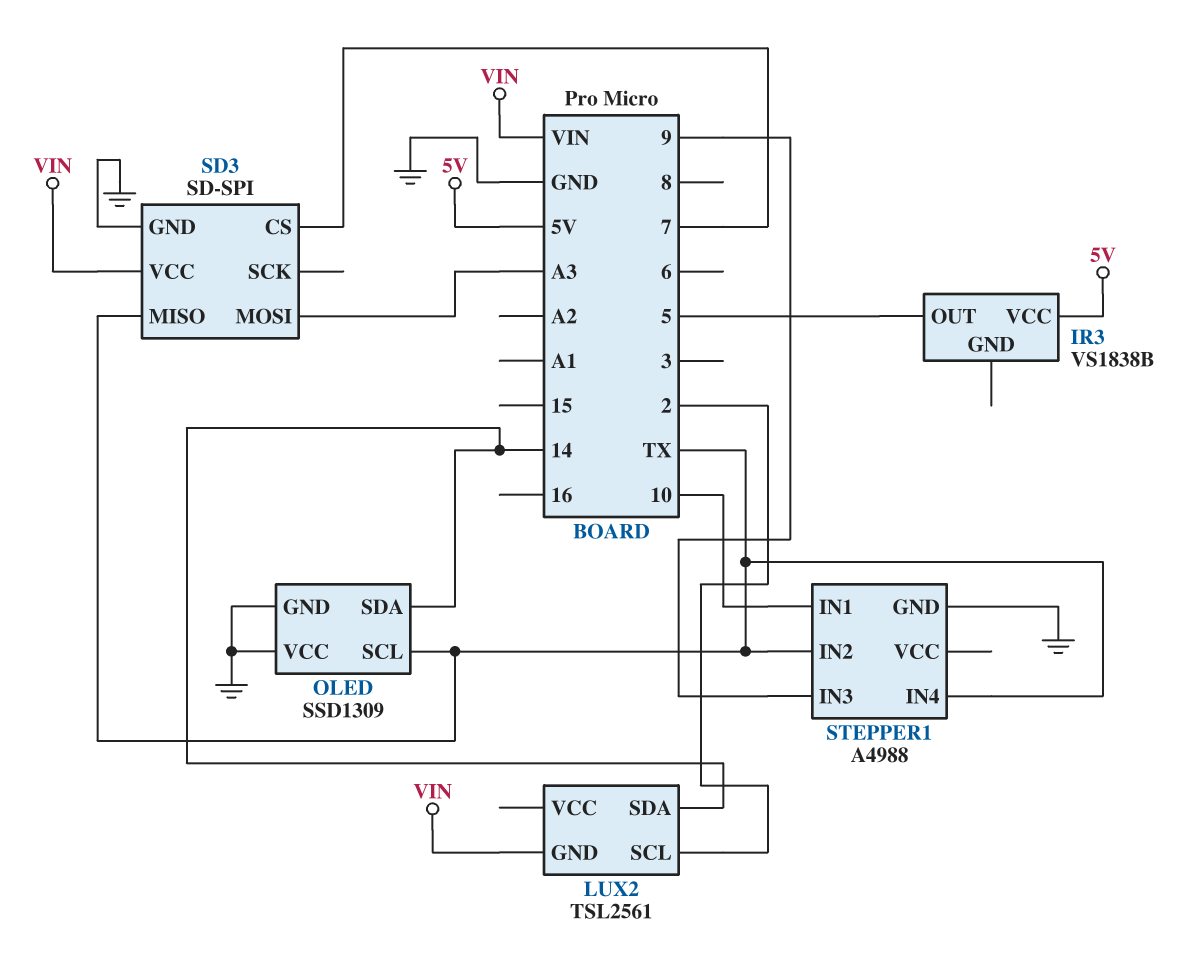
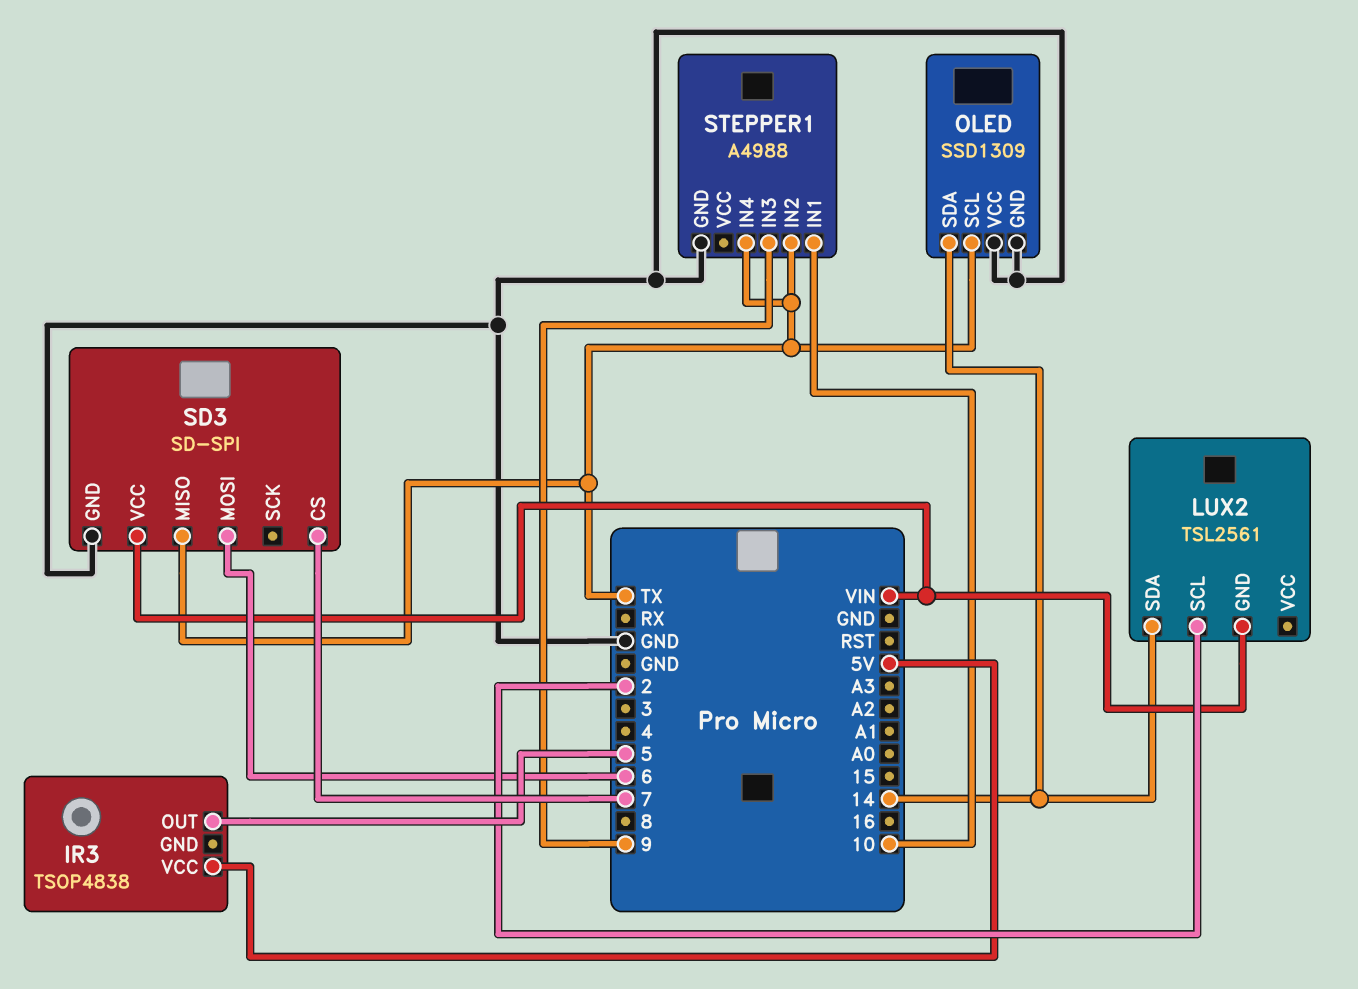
IR3: VS1838B -> TSOP4838
SD3 pin MOSI: A3 -> 6

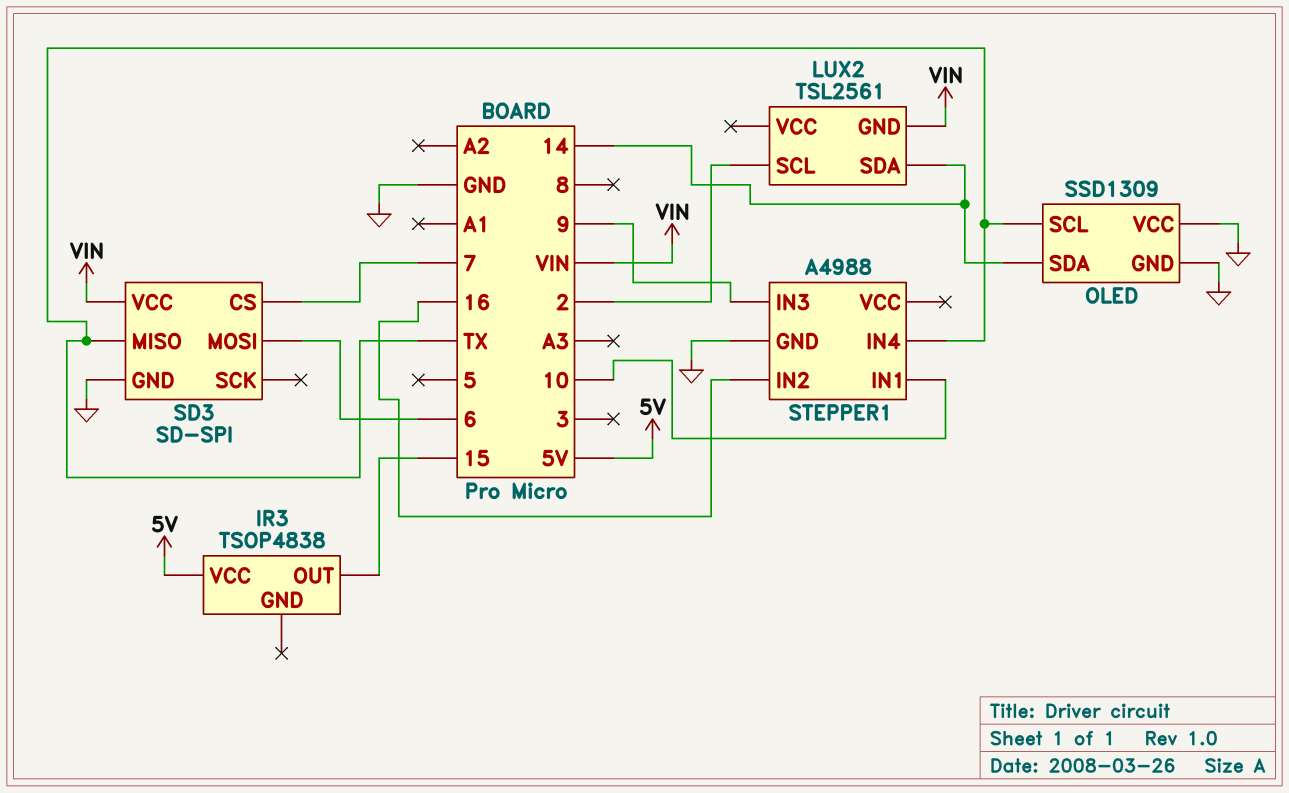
IR3 pin OUT: 5 -> 15
STEPPER1 pin IN2: TX -> 16

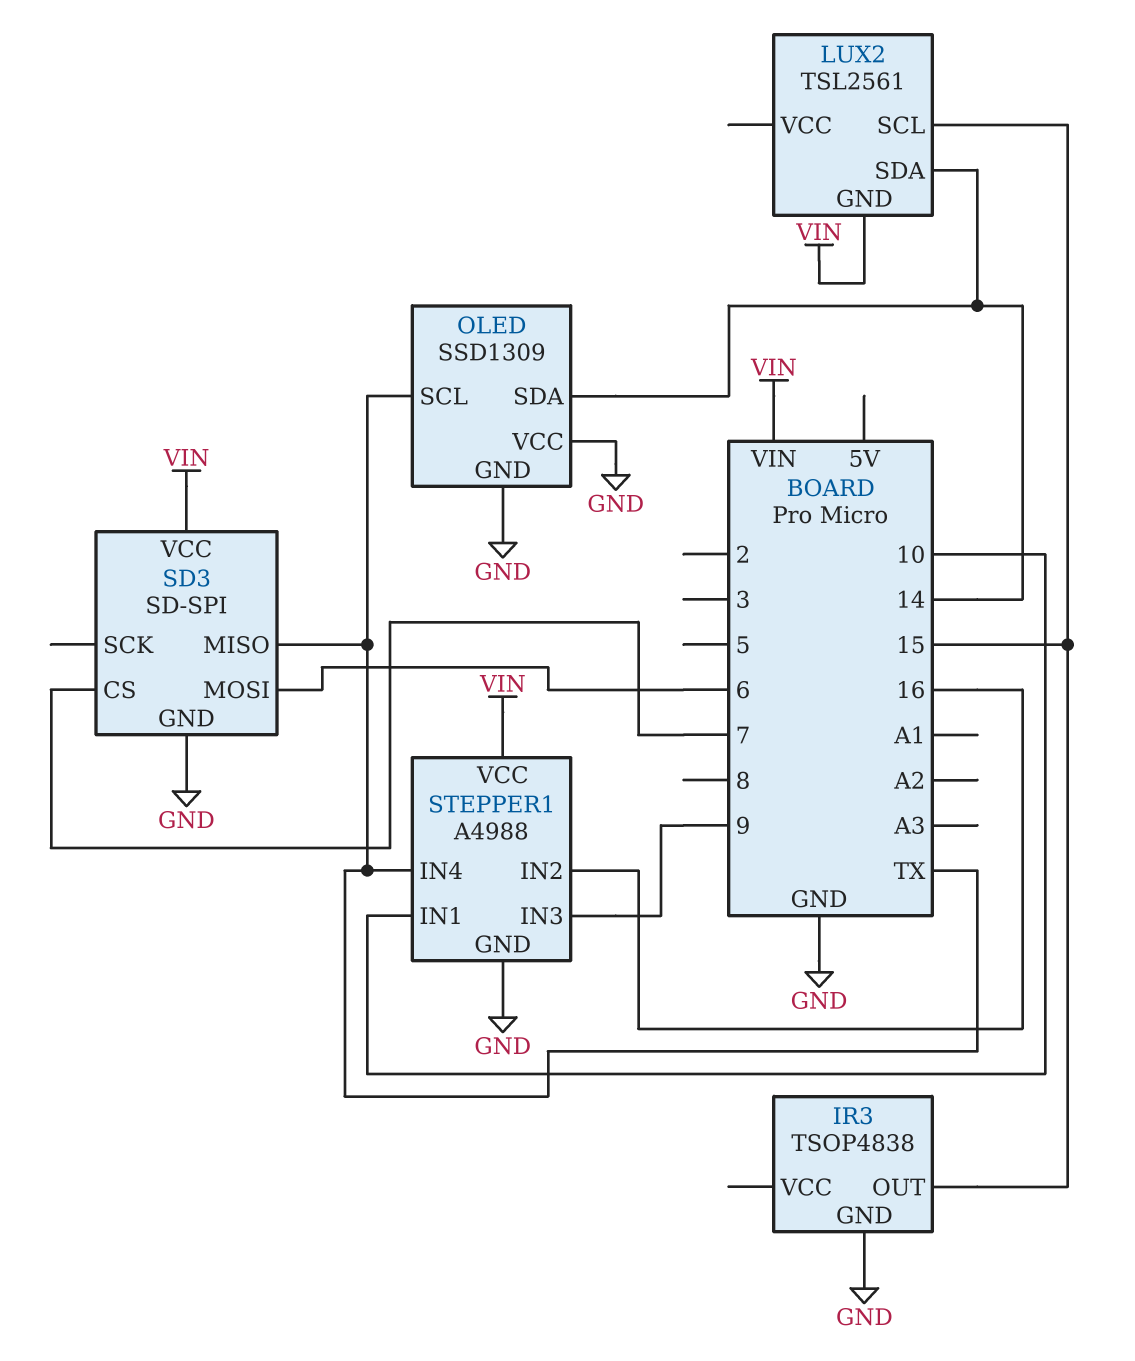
IR3 pin GND: none -> GND
IR3 pin VCC: 5V -> none
LUX2 pin SCL: 2 -> 15
STEPPER1 pin VCC: none -> VIN

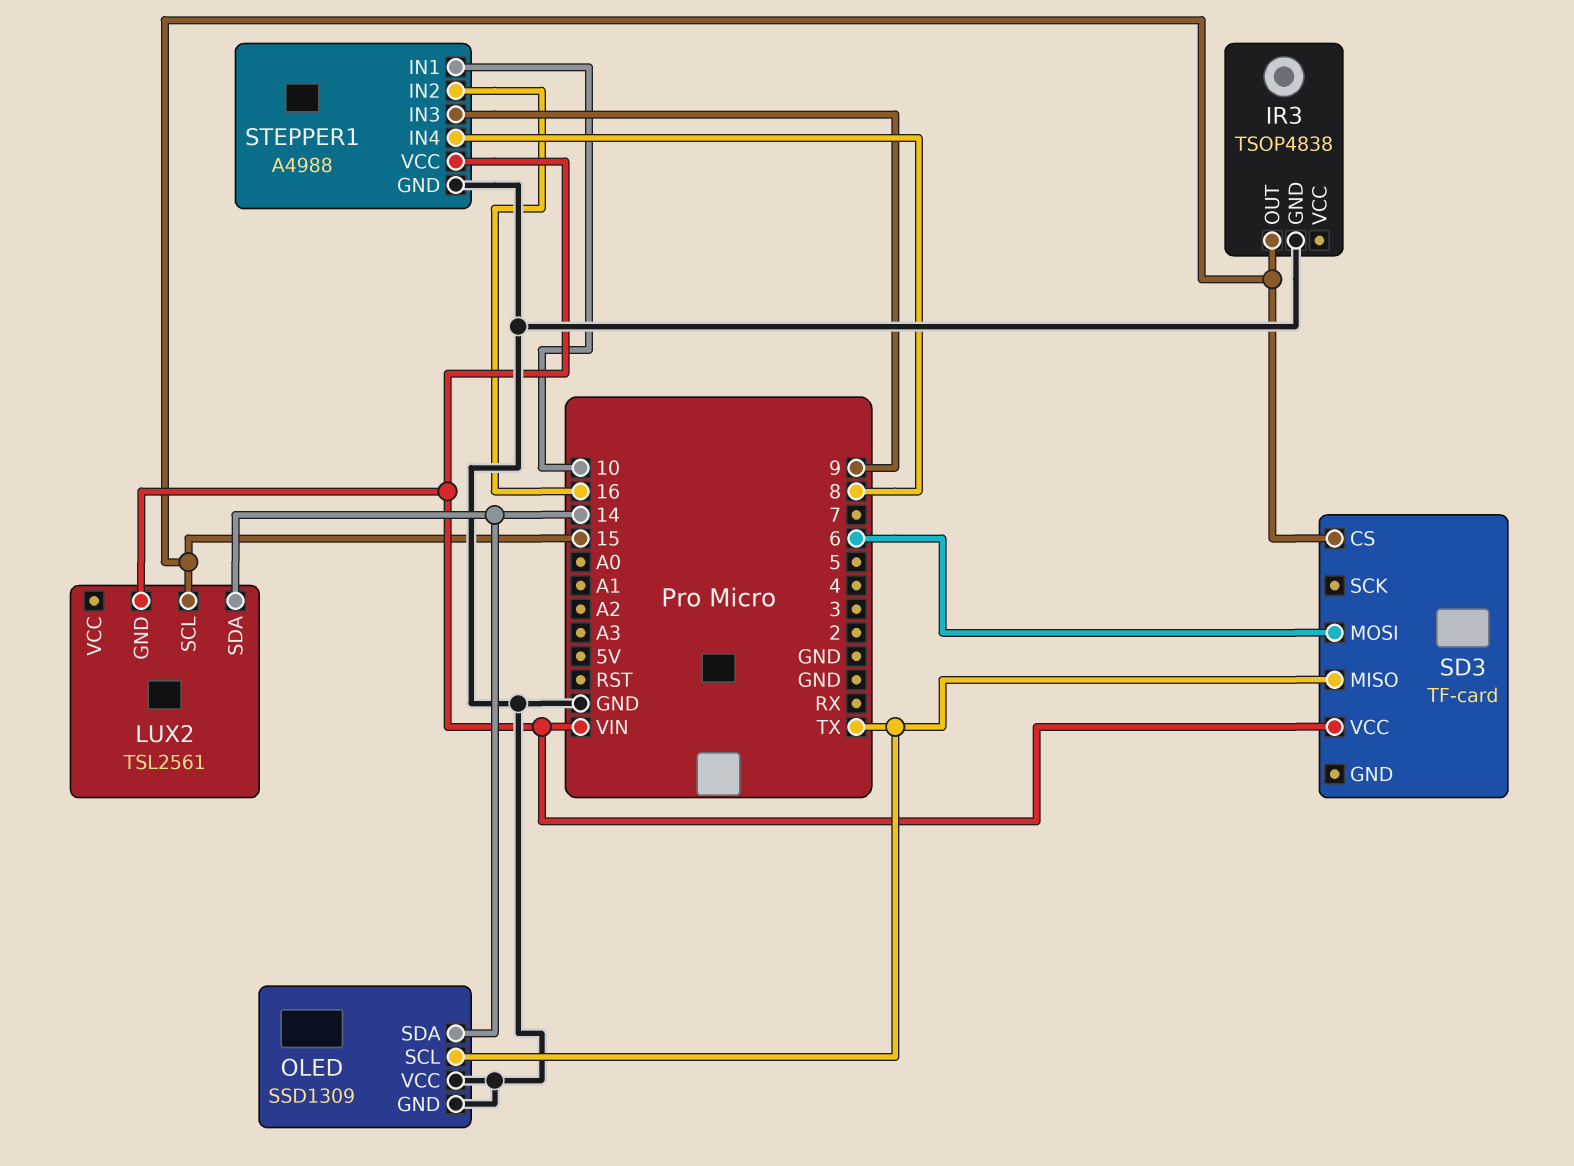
SD3: SD-SPI -> TF-card
SD3 pin CS: 7 -> 15
SD3 pin GND: GND -> none
STEPPER1 pin IN4: TX -> 8

